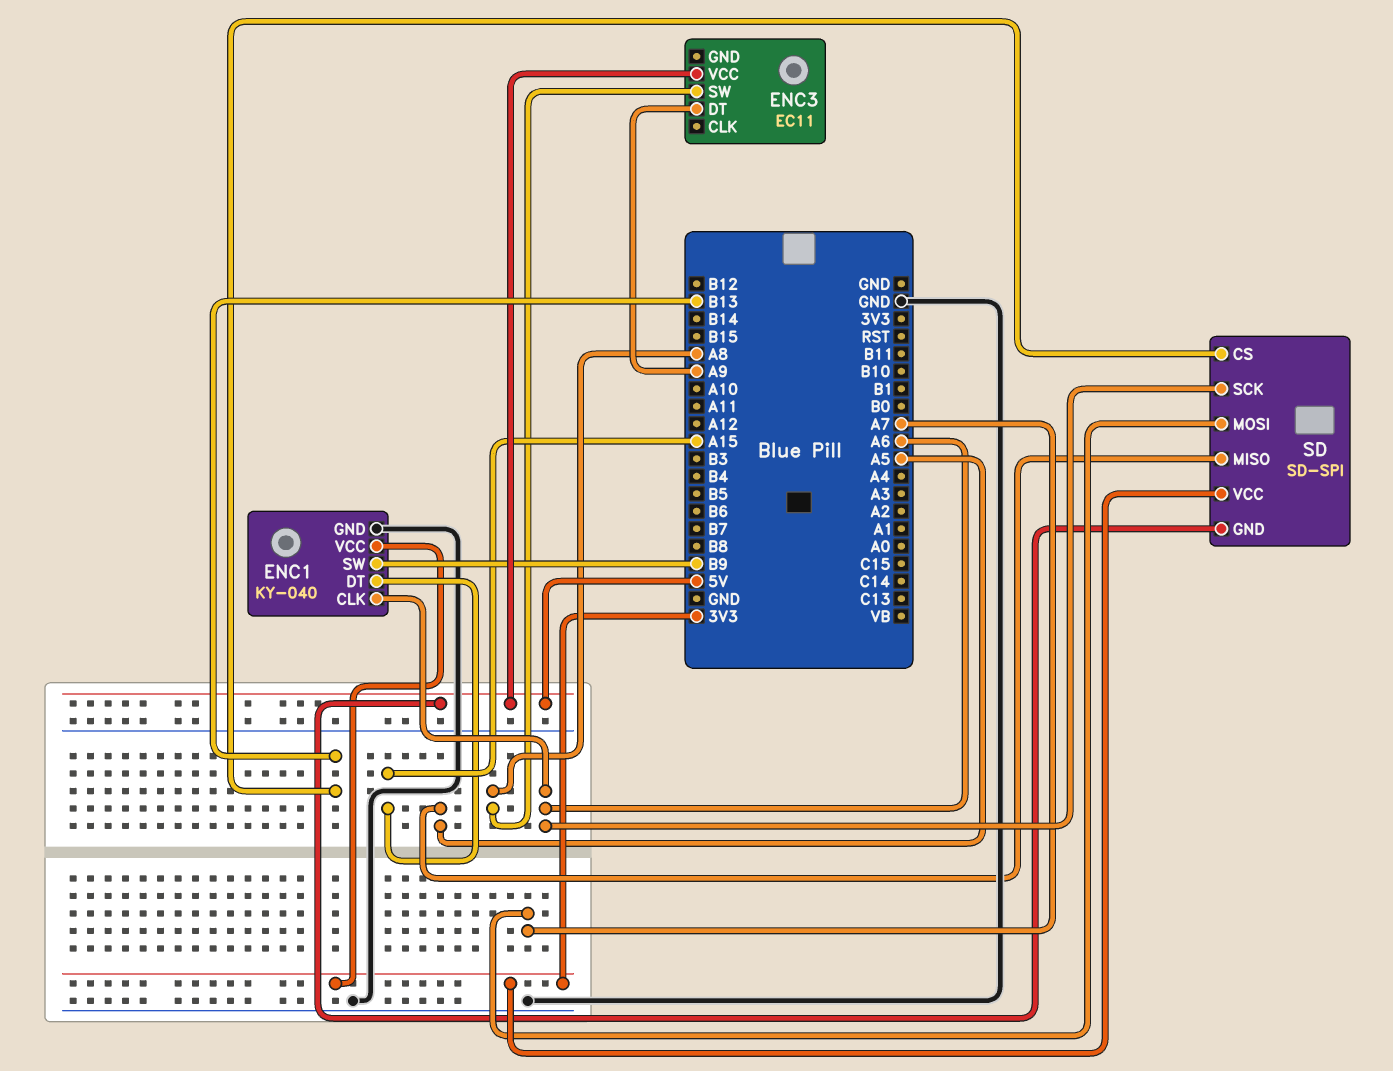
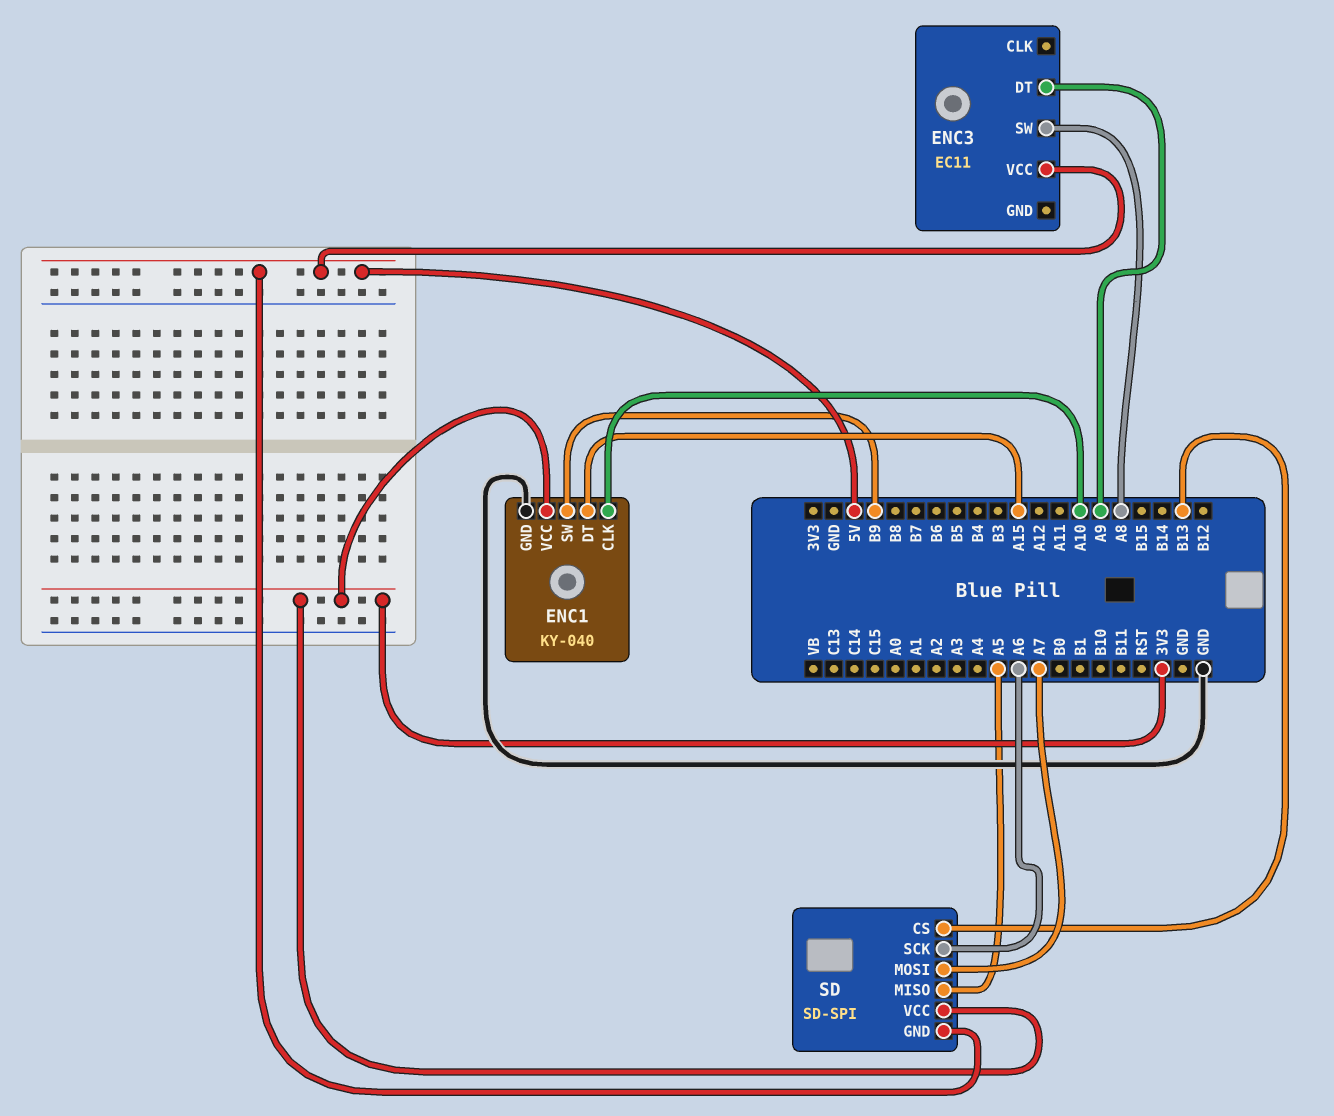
ENC1 pin CLK: A6 -> A10

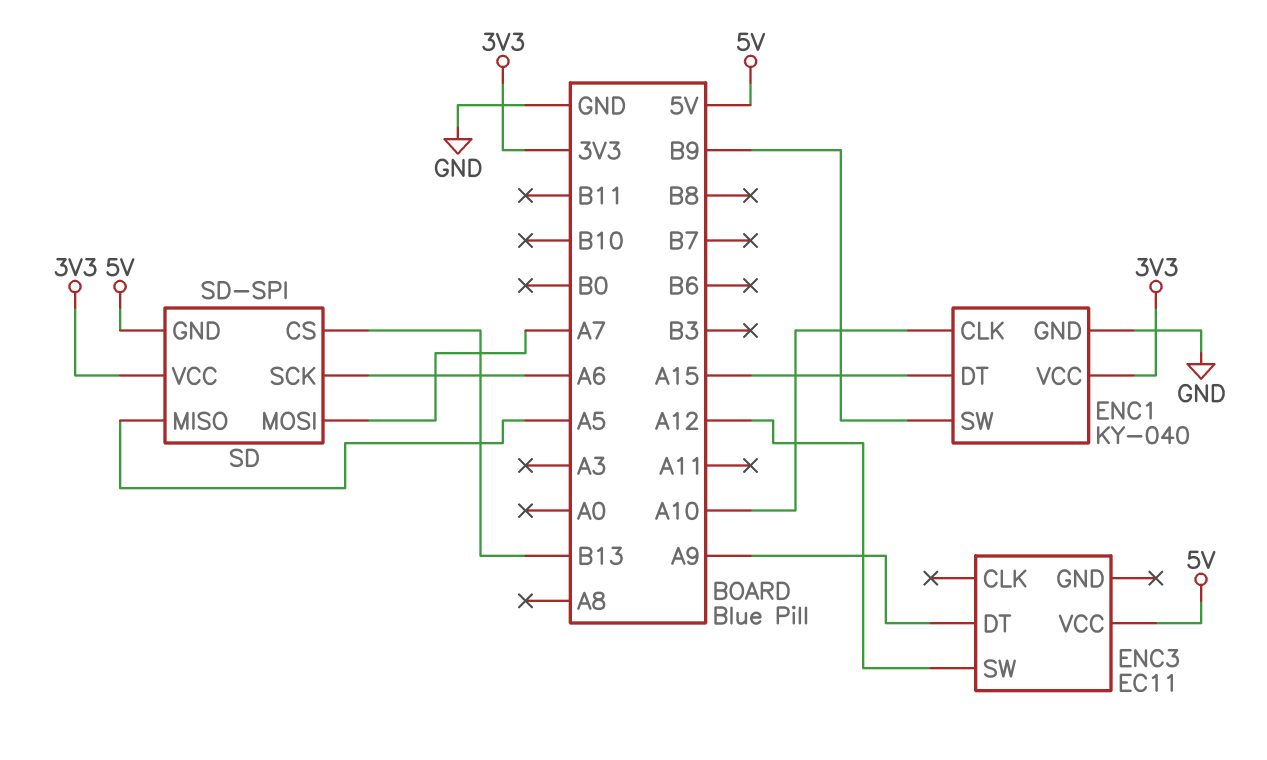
ENC3 pin SW: A8 -> A12

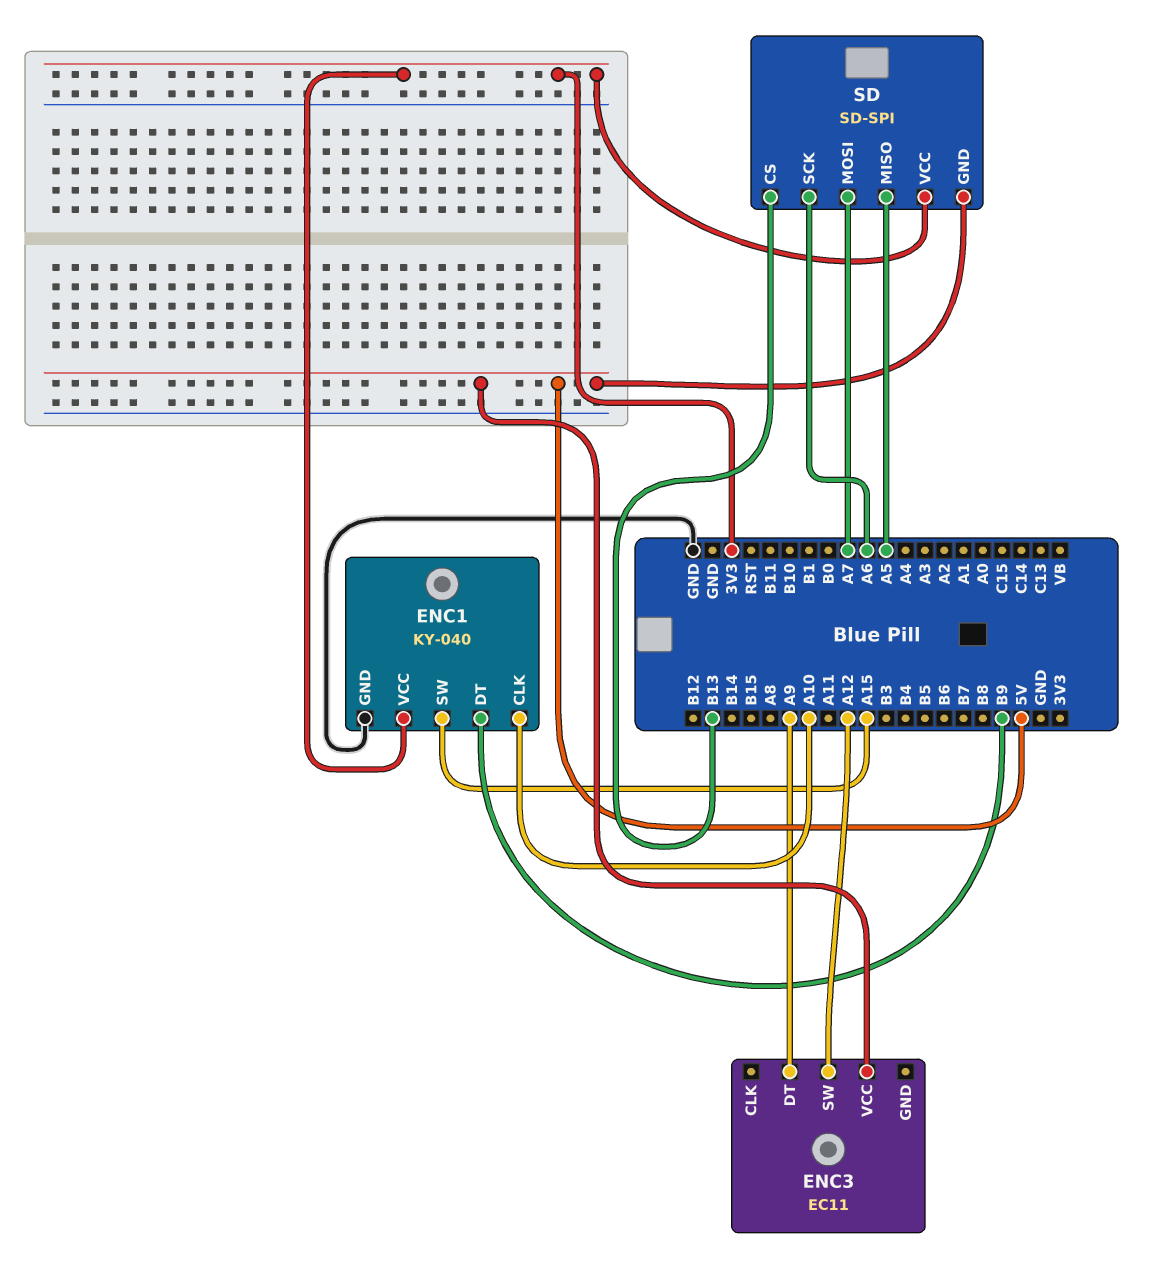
ENC1 pin DT: A15 -> B9
ENC1 pin SW: B9 -> A15

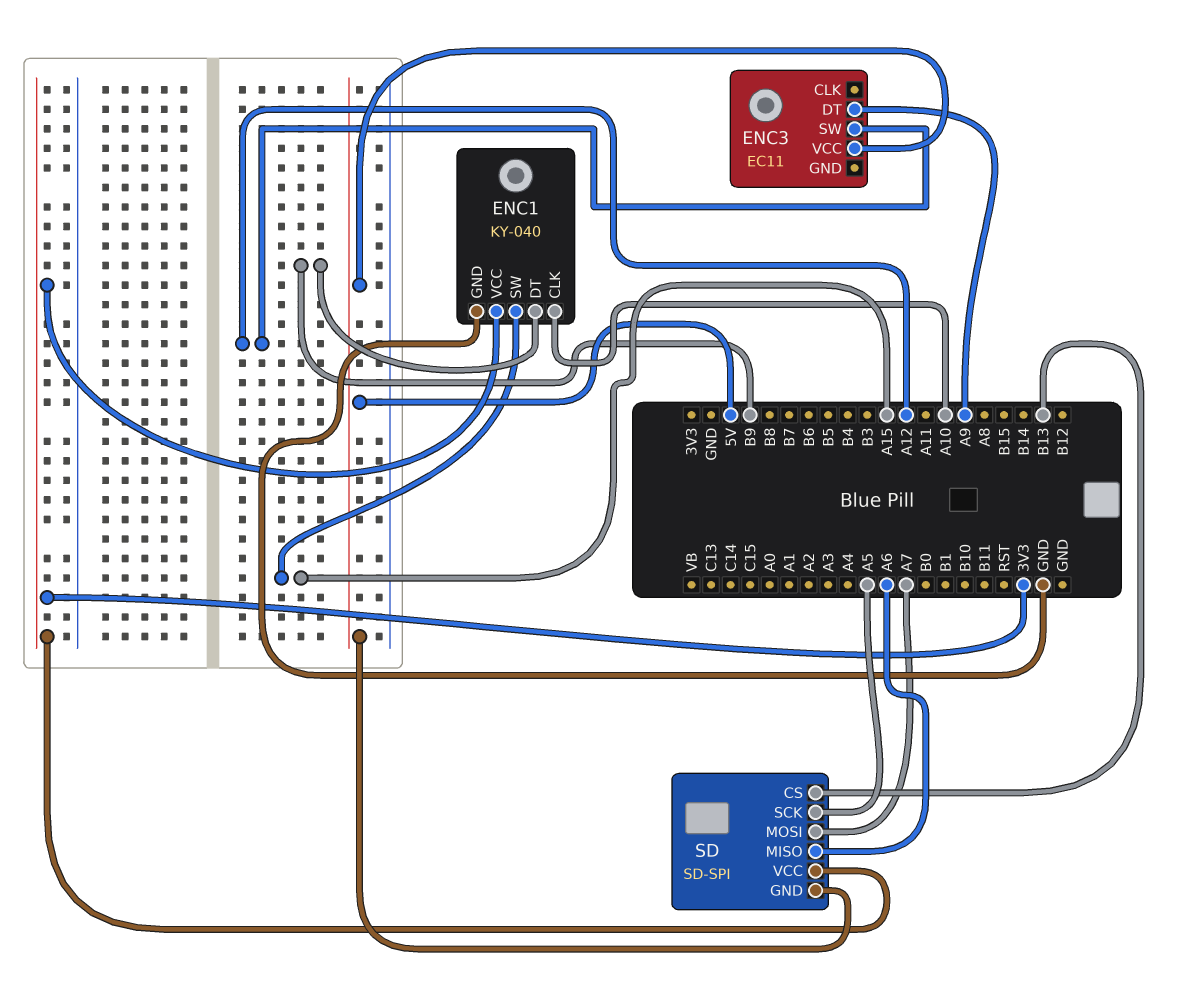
SD pin MISO: A5 -> A6
SD pin SCK: A6 -> A5

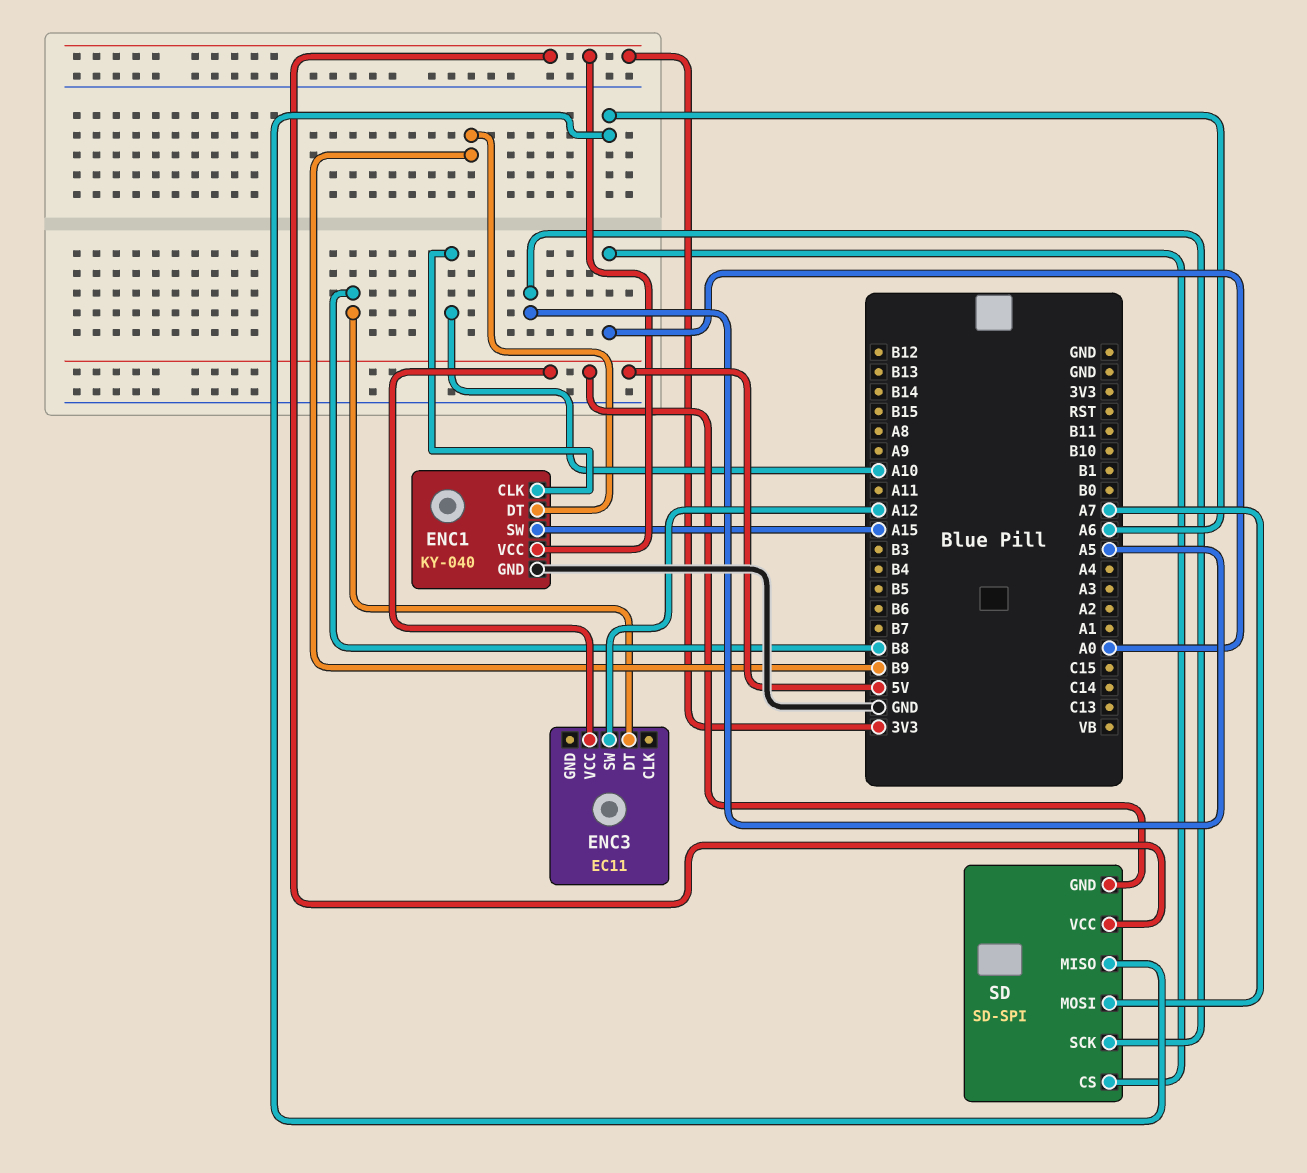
ENC3 pin DT: A9 -> B8
SD pin CS: B13 -> A0

